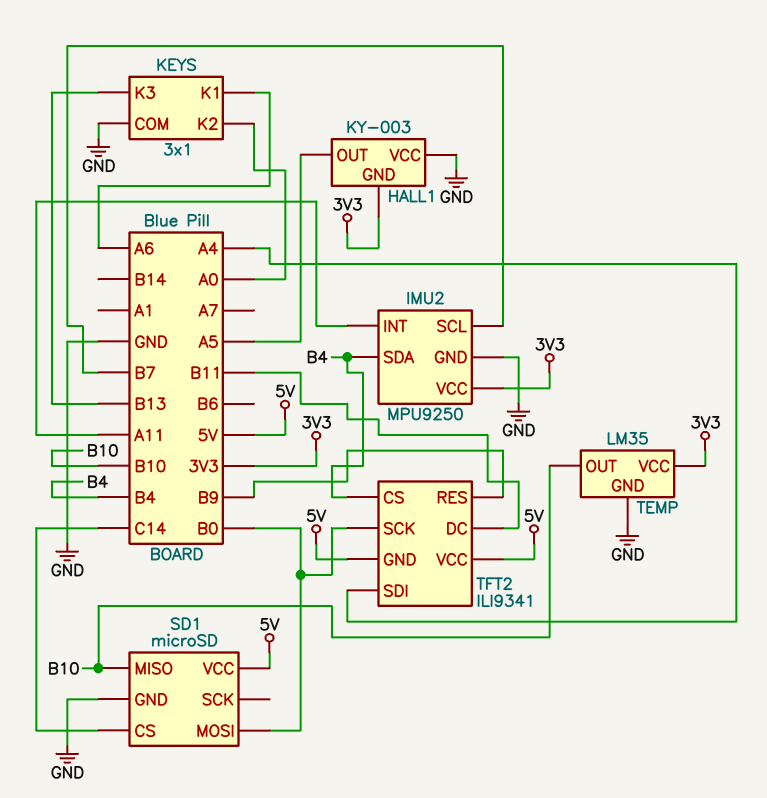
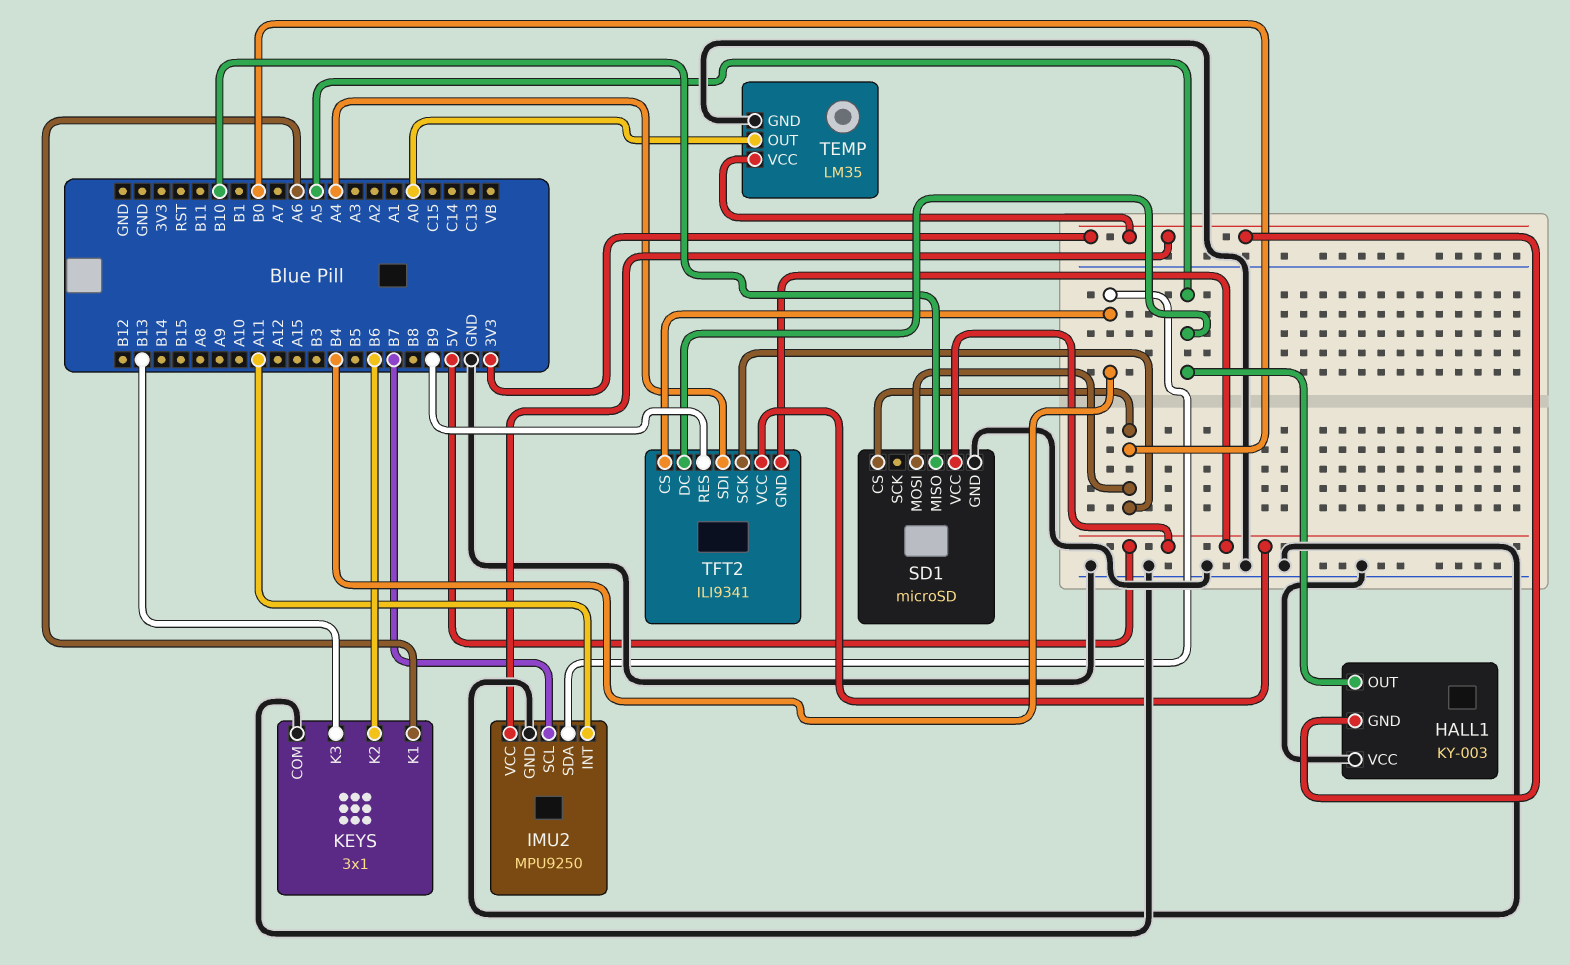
KEYS pin K2: A0 -> B6
SD1 pin CS: C14 -> B0
TEMP pin OUT: B10 -> A0
TFT2 pin DC: B11 -> A5

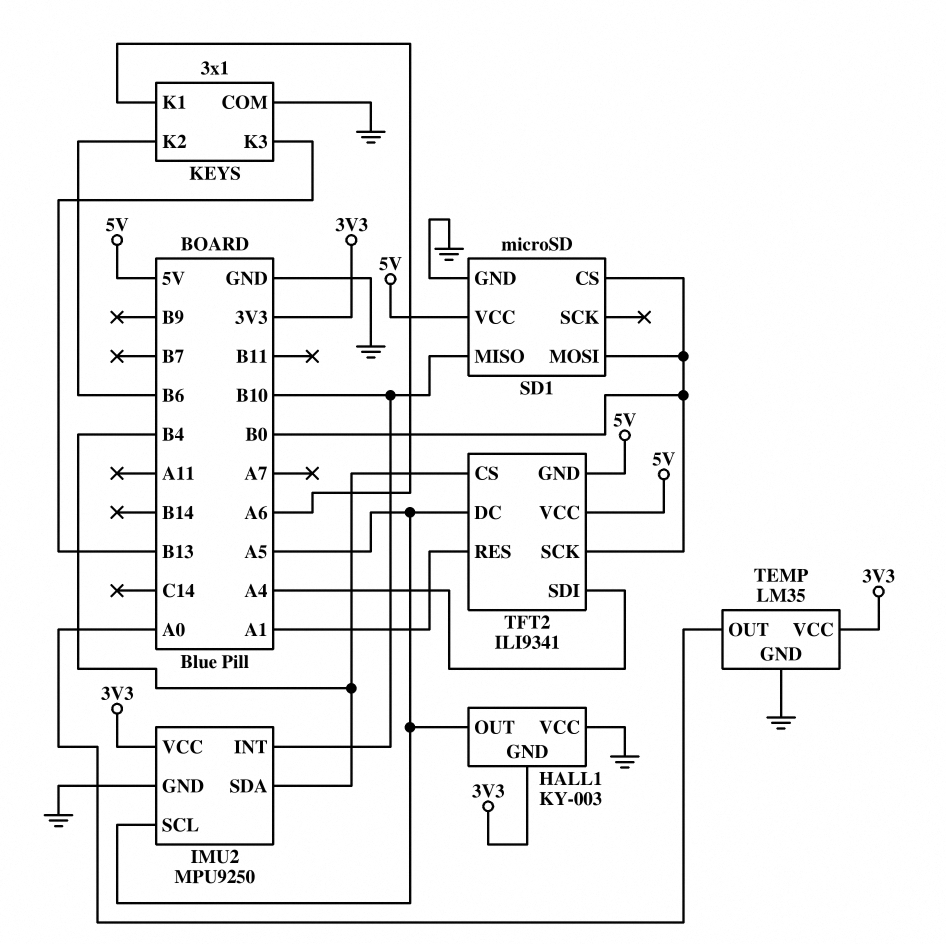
IMU2 pin INT: A11 -> B10
IMU2 pin SCL: B7 -> A5
TFT2 pin RES: B9 -> A1

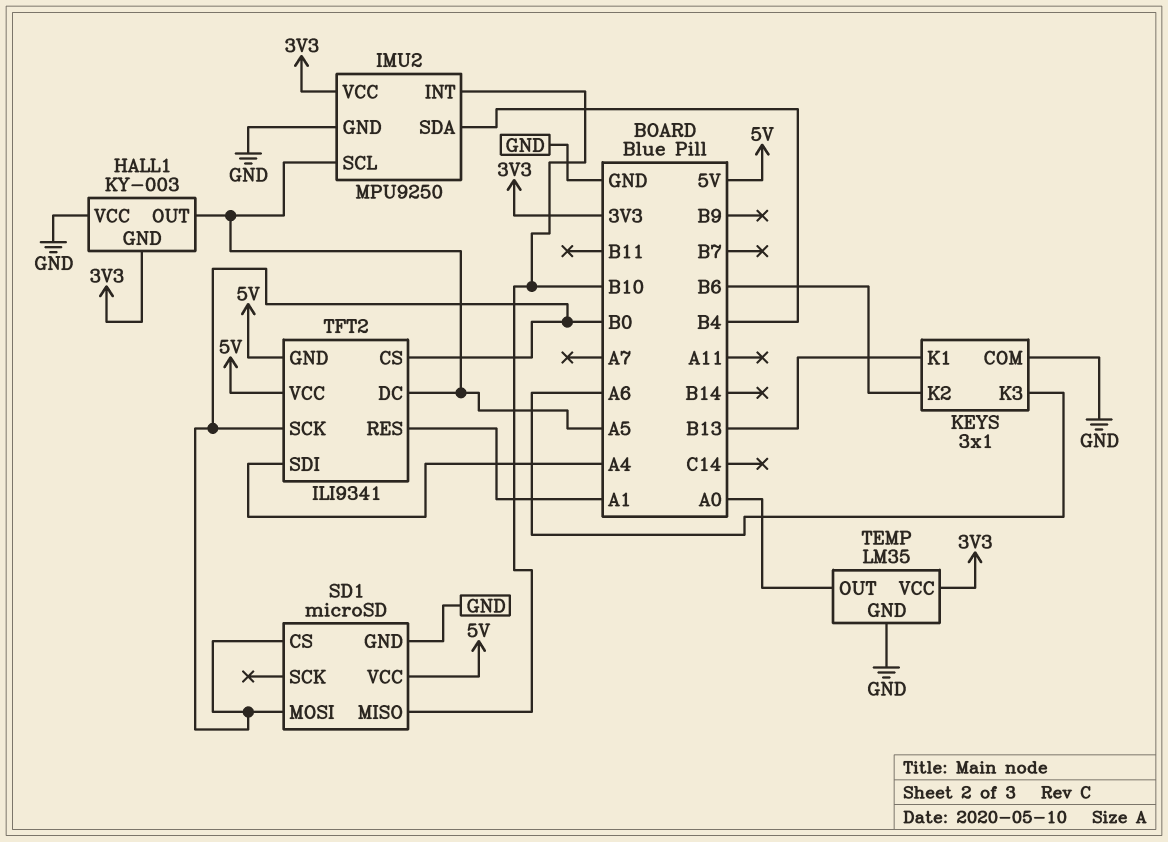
KEYS pin K1: A6 -> B13
KEYS pin K3: B13 -> A6
TFT2 pin CS: B4 -> B0

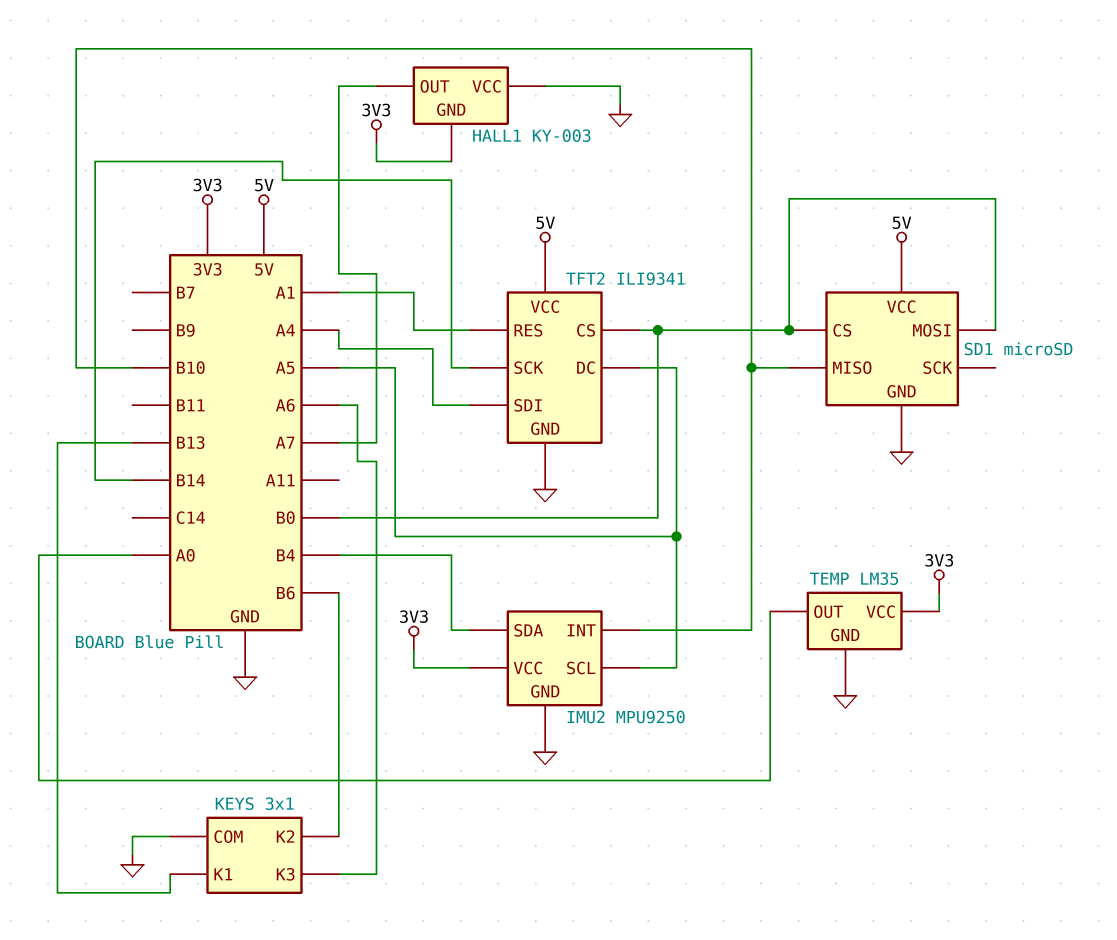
HALL1 pin OUT: A5 -> A7
TFT2 pin GND: 5V -> GND
TFT2 pin SCK: B0 -> B14

